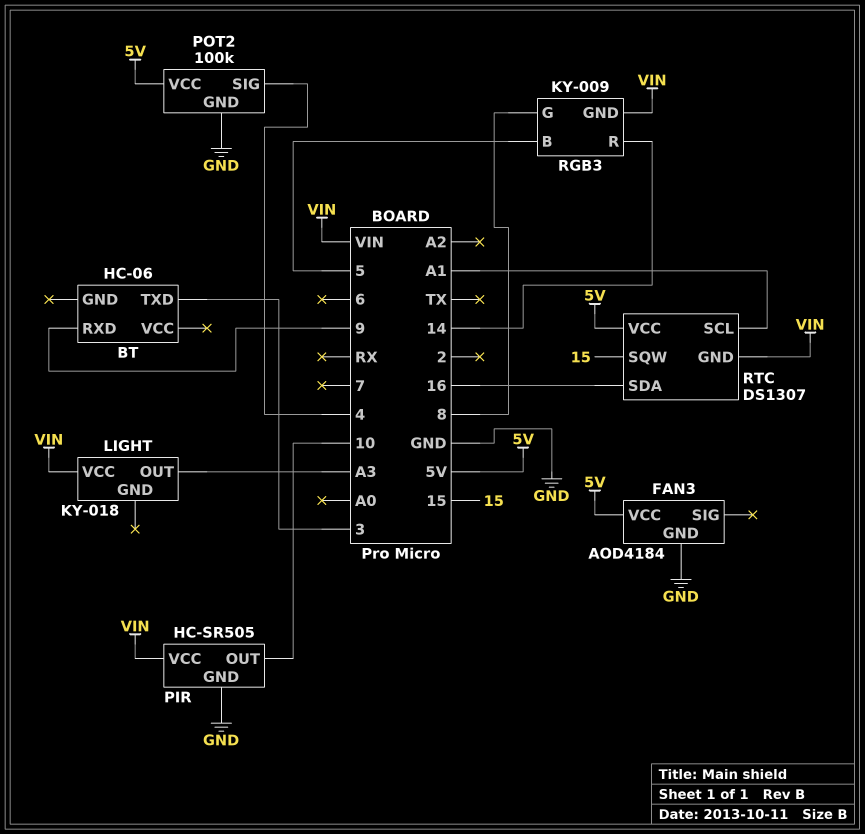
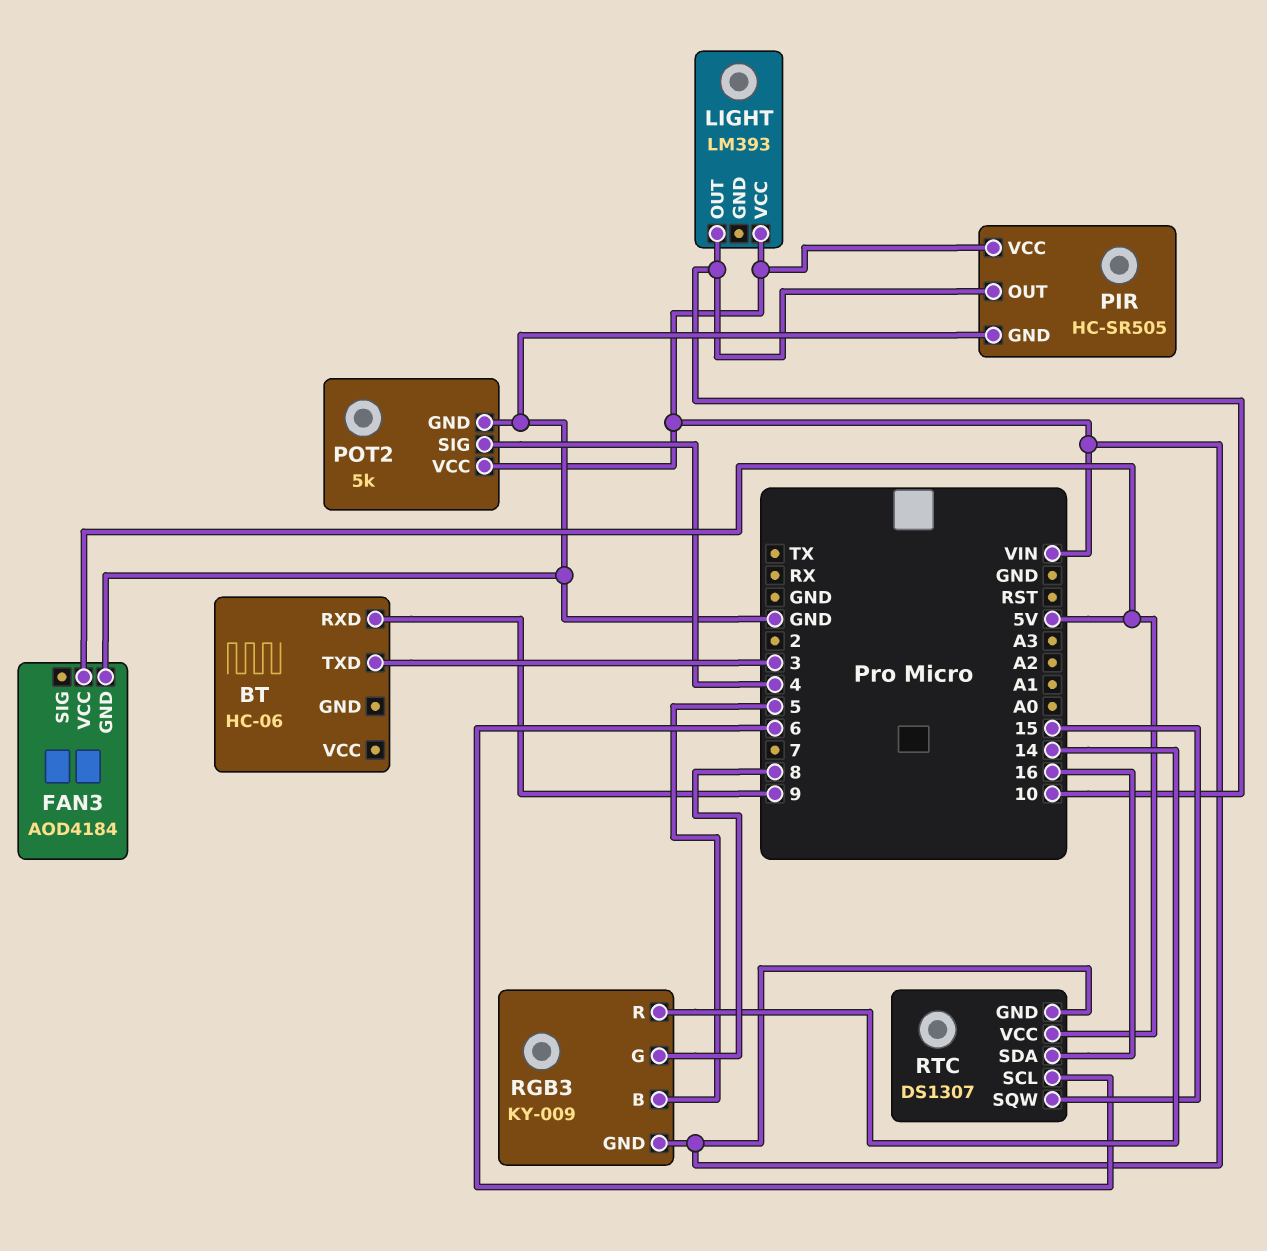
LIGHT: KY-018 -> LM393
LIGHT pin OUT: A3 -> 10
POT2: 100k -> 5k
POT2 pin VCC: 5V -> VIN
RTC pin SCL: A1 -> 6

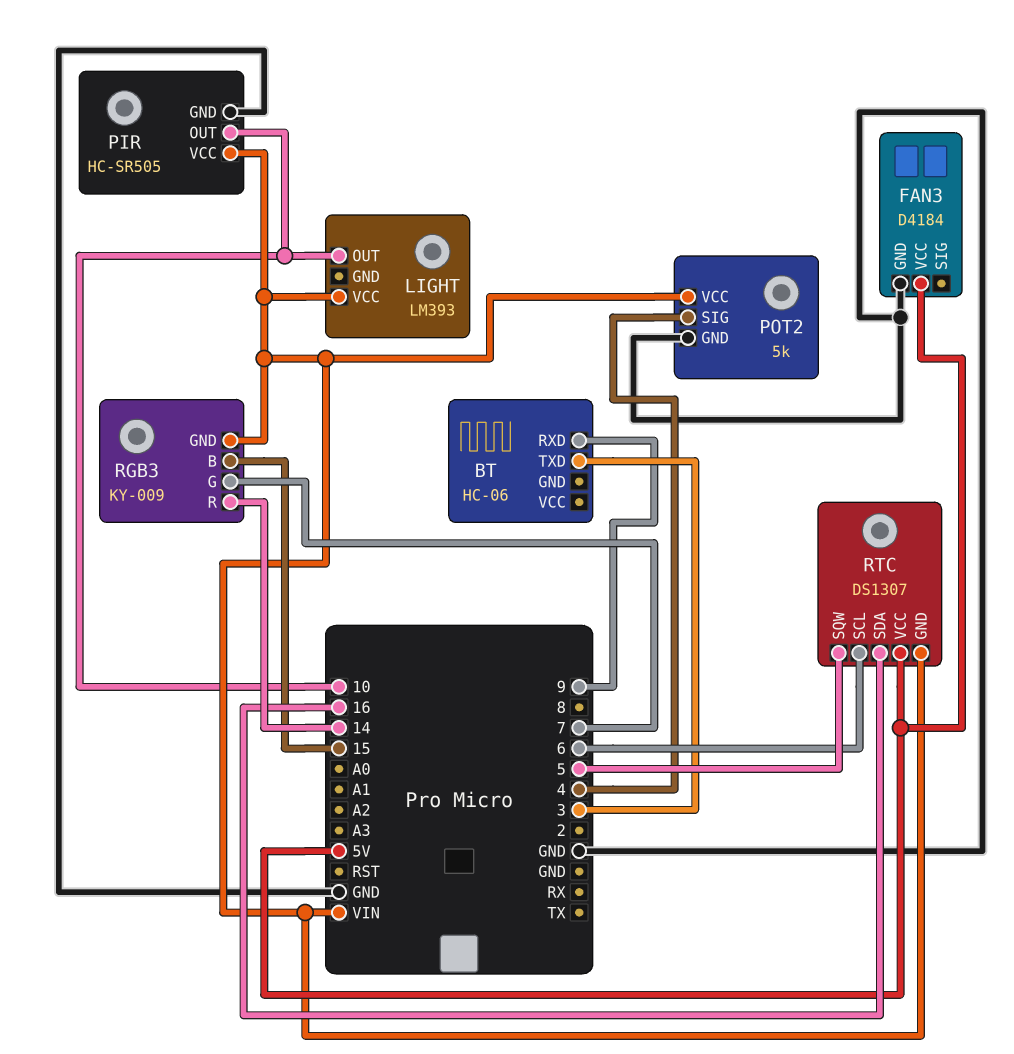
FAN3: AOD4184 -> D4184
RGB3 pin B: 5 -> 15
RGB3 pin G: 8 -> 7
RTC pin SQW: 15 -> 5

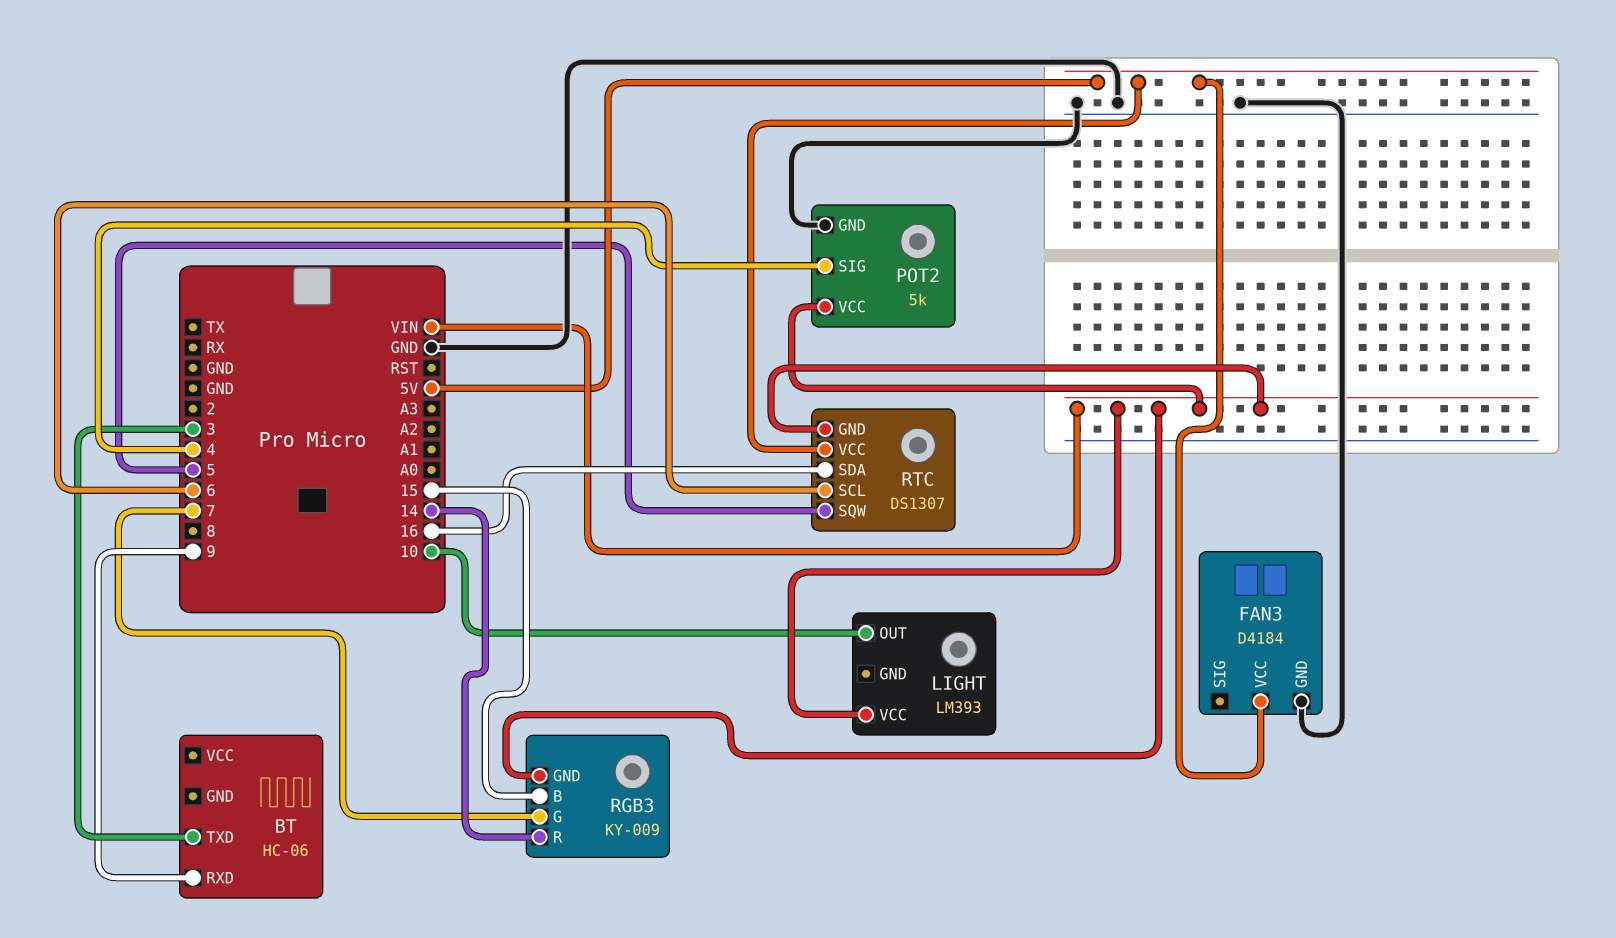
PIR: HC-SR505 -> none
PIR pin GND: GND -> none
PIR pin OUT: 10 -> none
PIR pin VCC: VIN -> none

